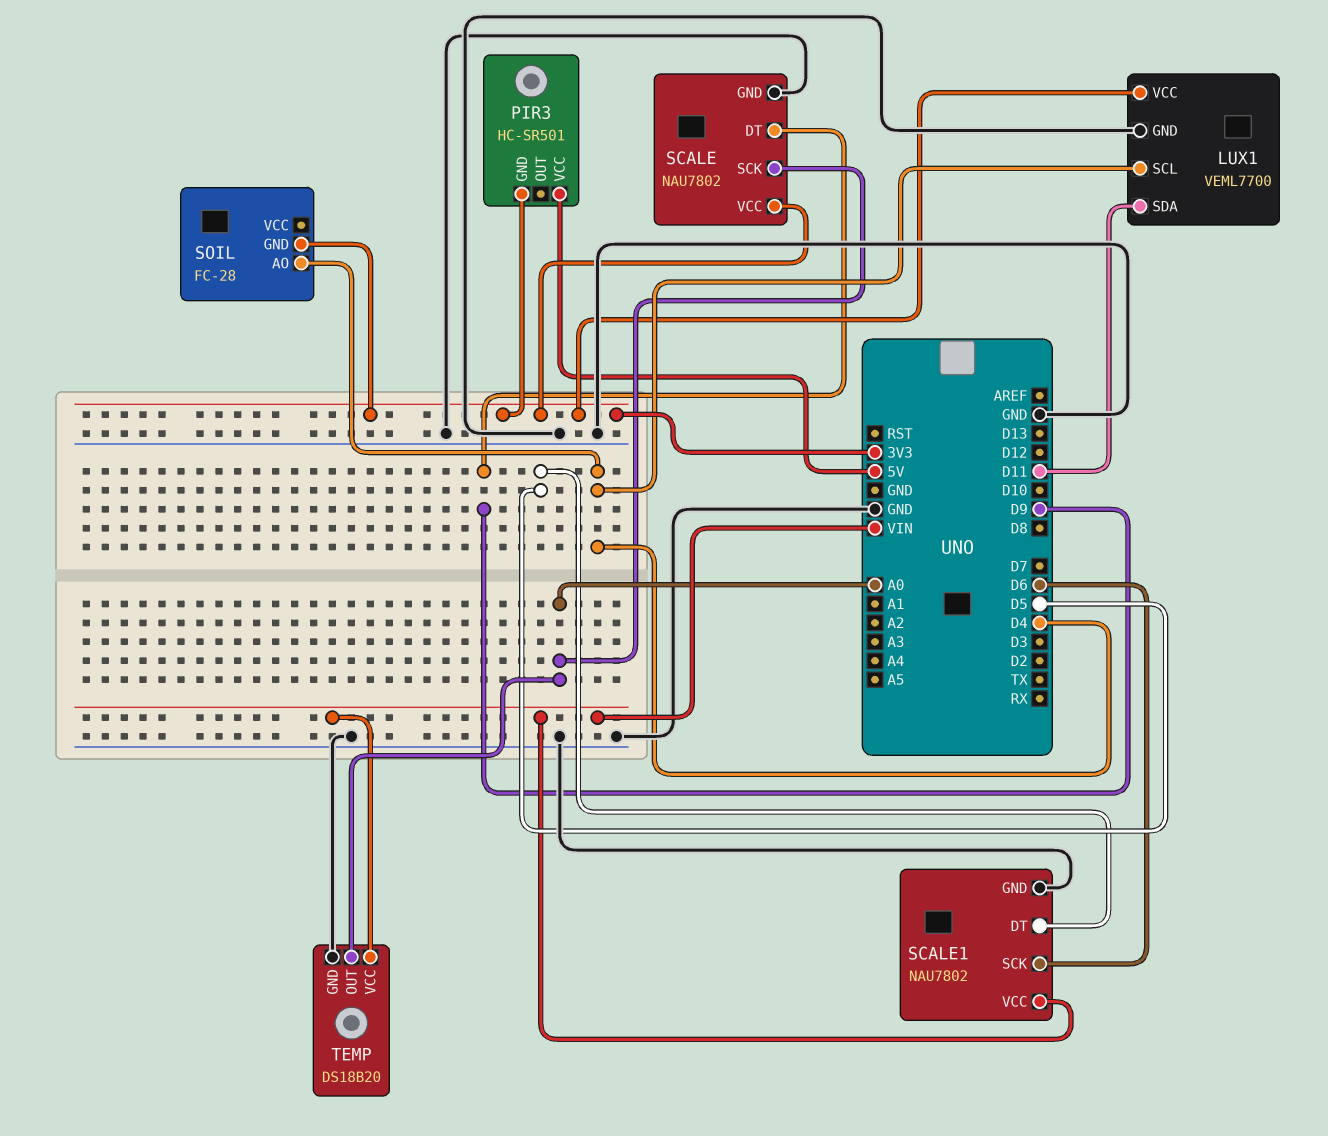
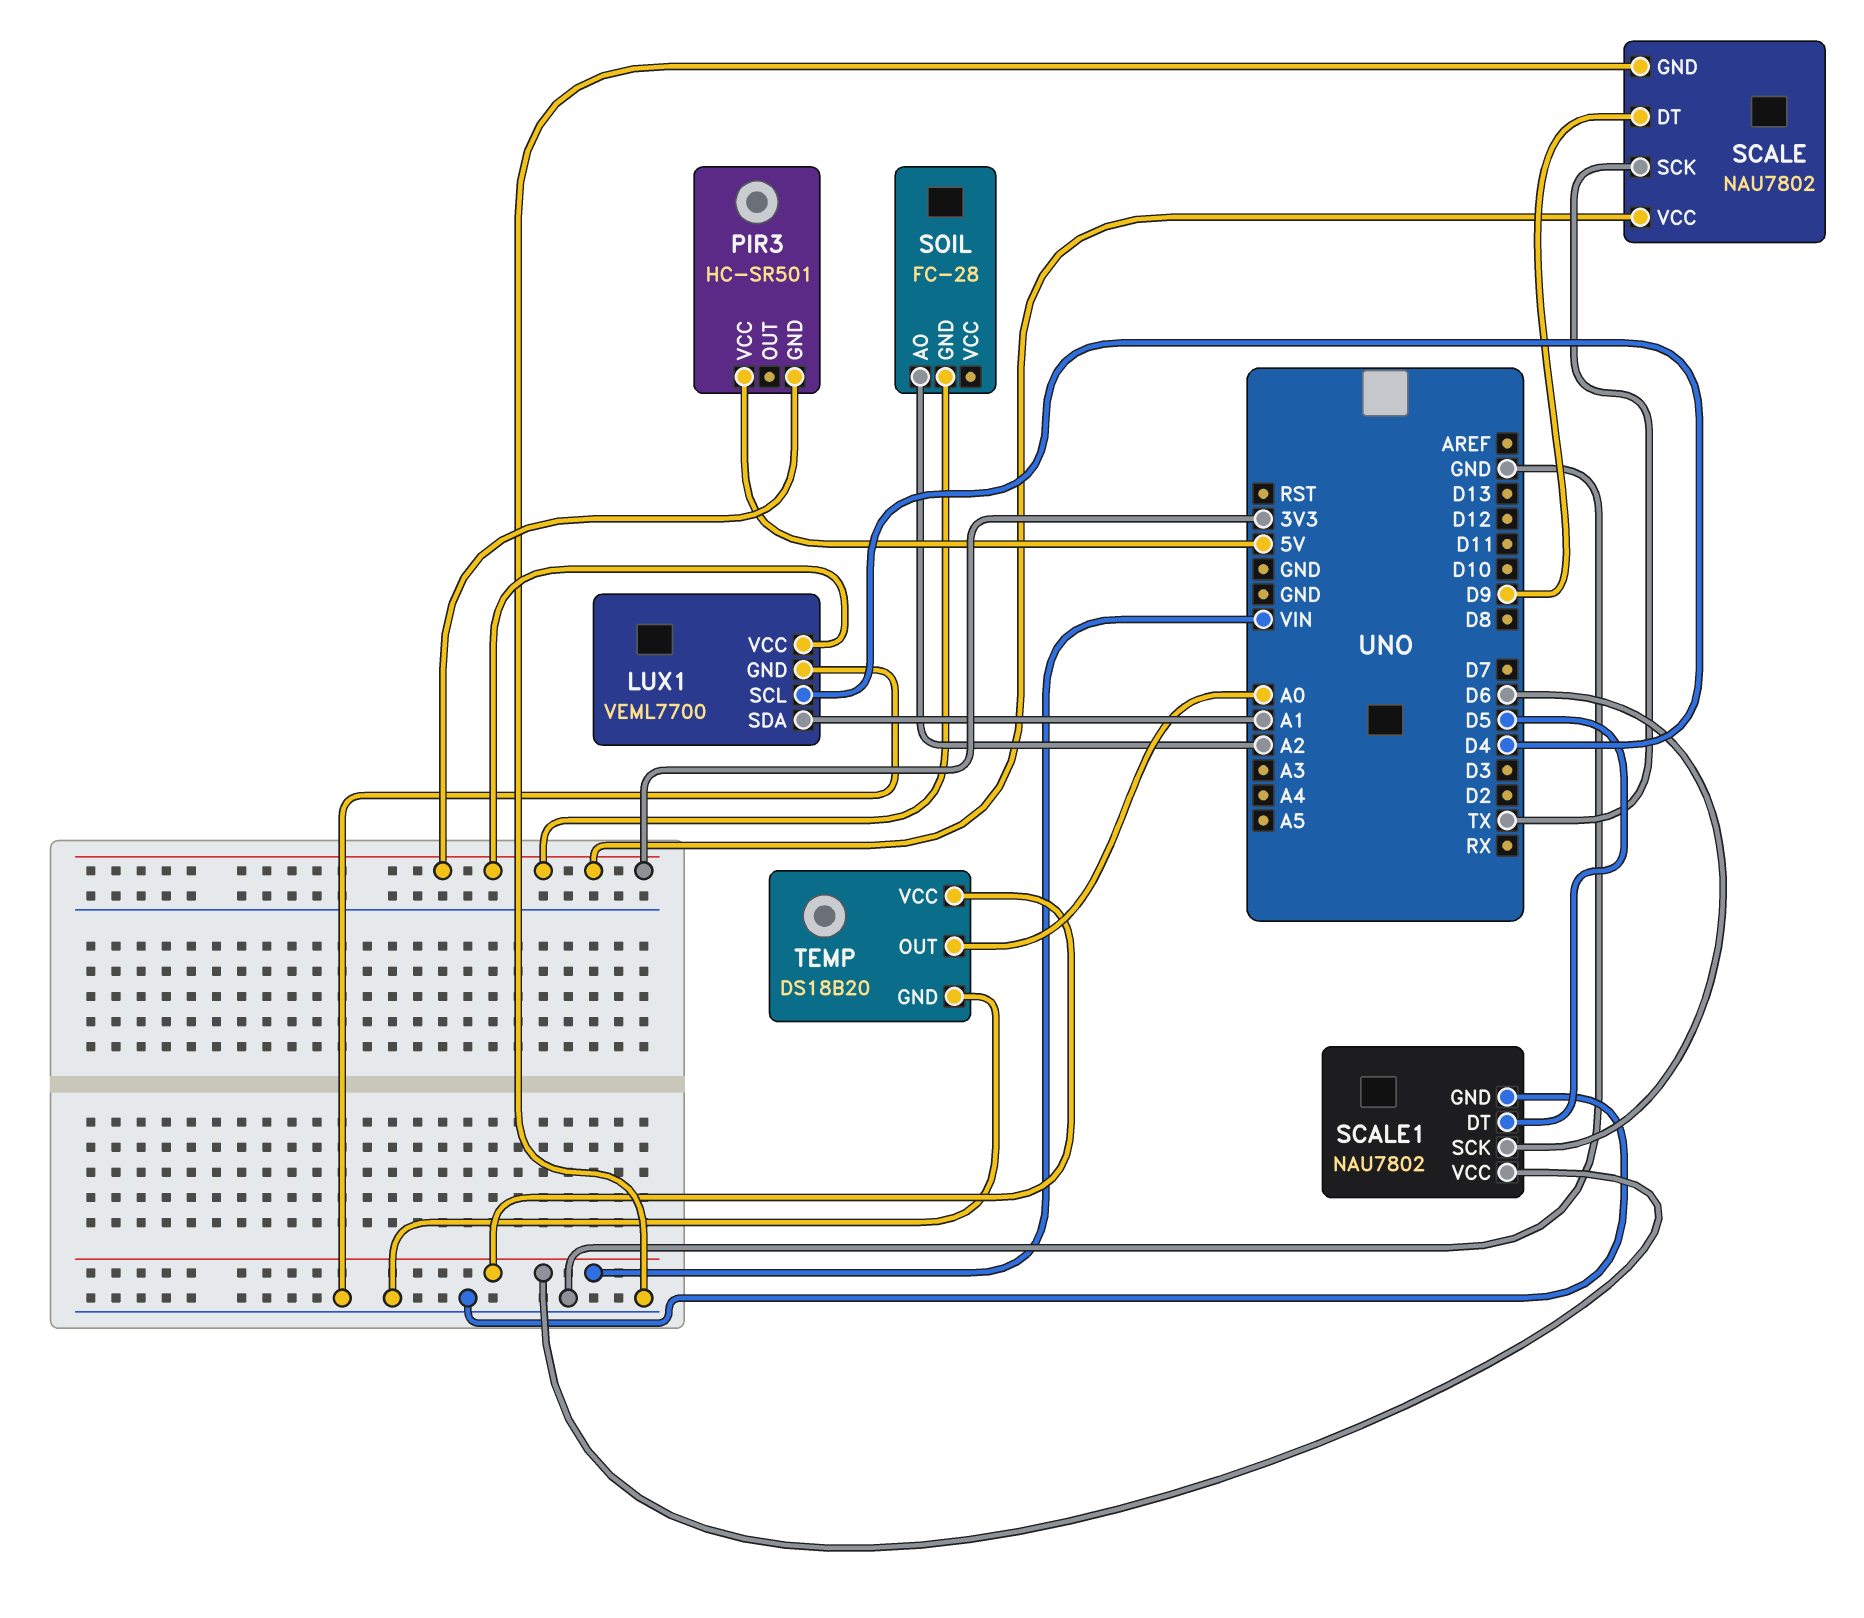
LUX1 pin SDA: D11 -> A1
SCALE pin SCK: A0 -> TX
SOIL pin AO: D4 -> A2

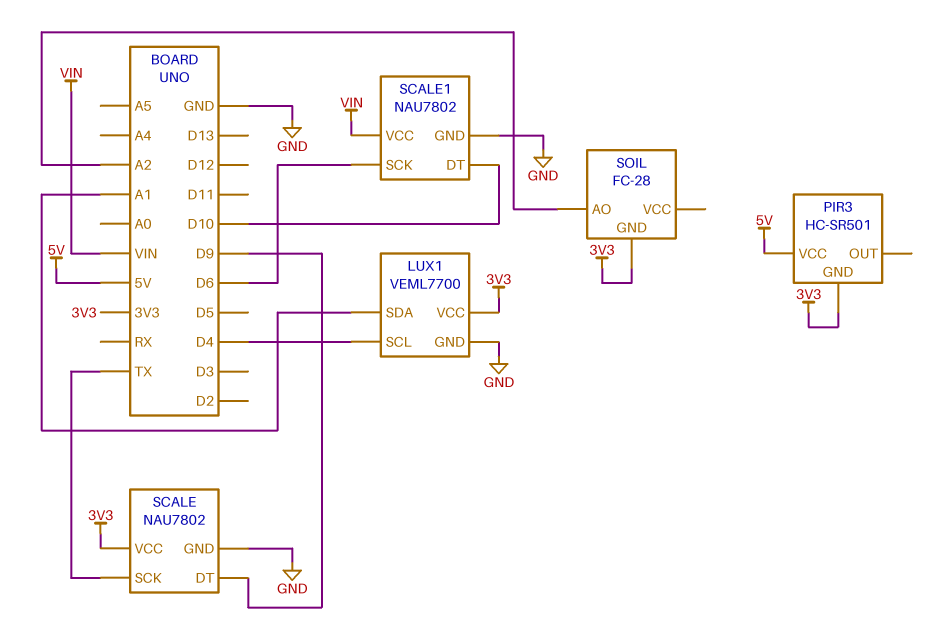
SCALE1 pin DT: D5 -> D10
TEMP: DS18B20 -> none
TEMP pin GND: GND -> none
TEMP pin OUT: A0 -> none
TEMP pin VCC: VIN -> none

